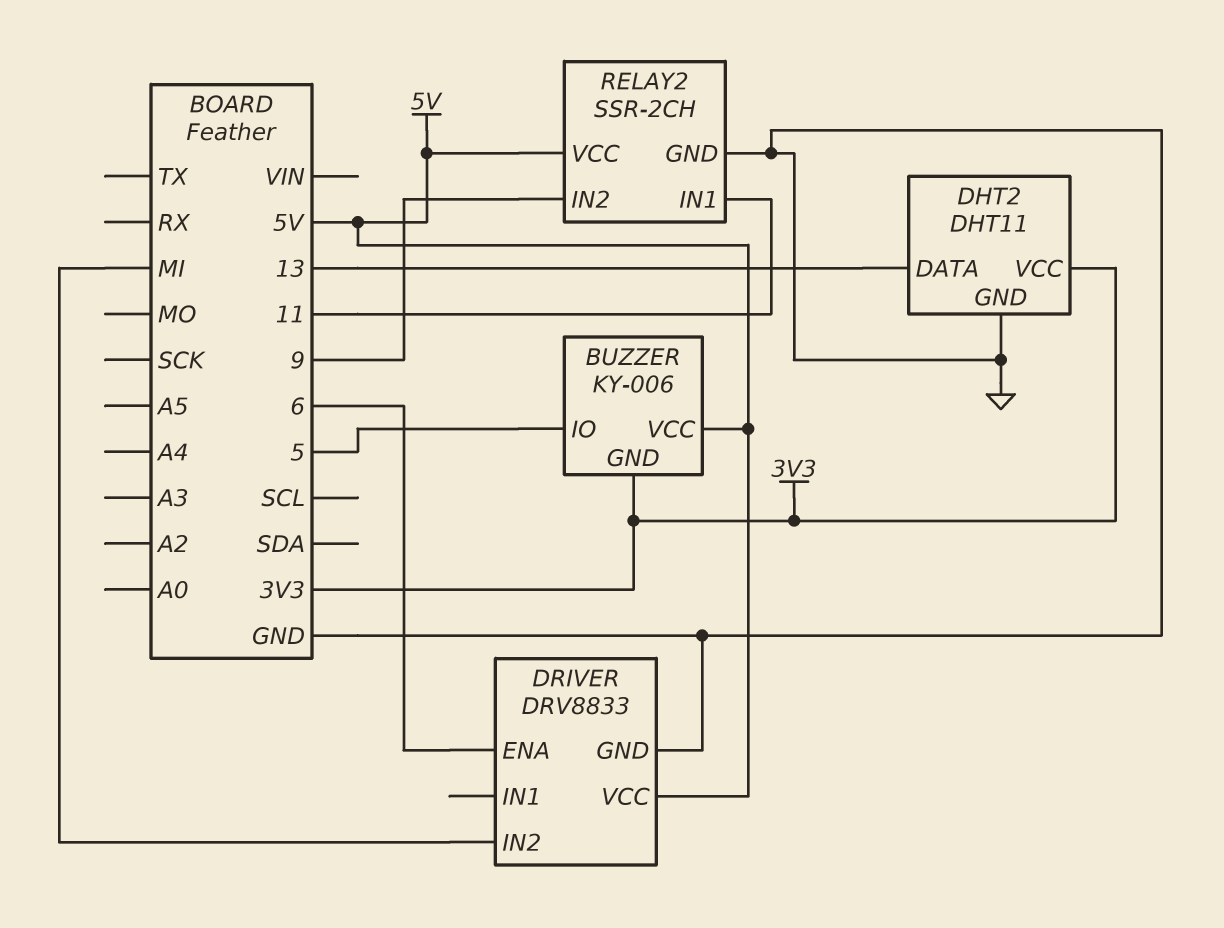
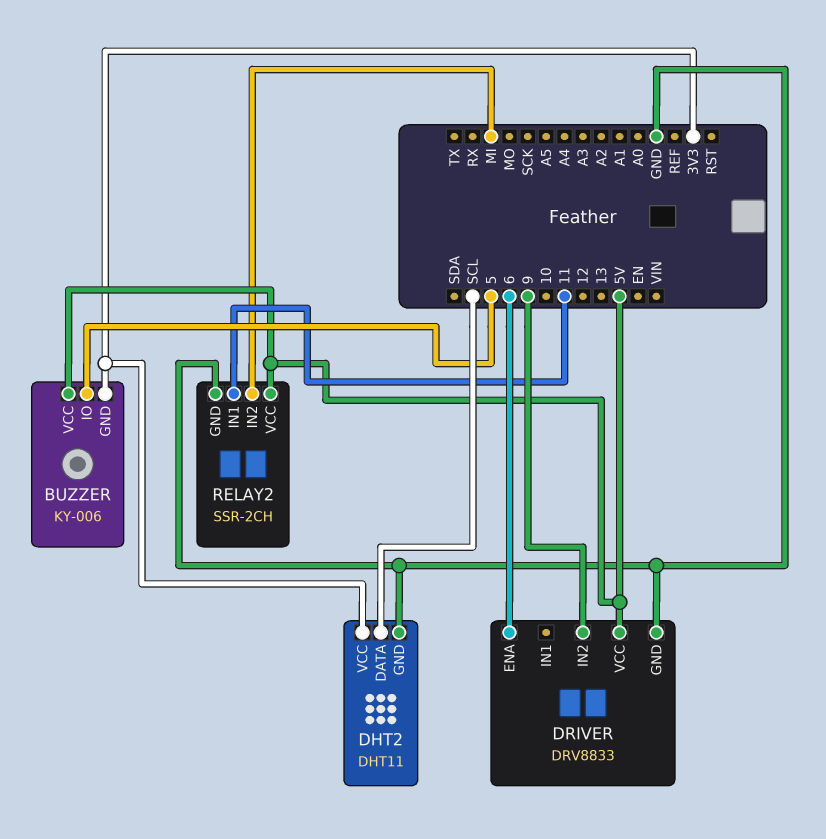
DHT2 pin DATA: 13 -> SCL
DRIVER pin IN2: MI -> 9
RELAY2 pin IN2: 9 -> MI

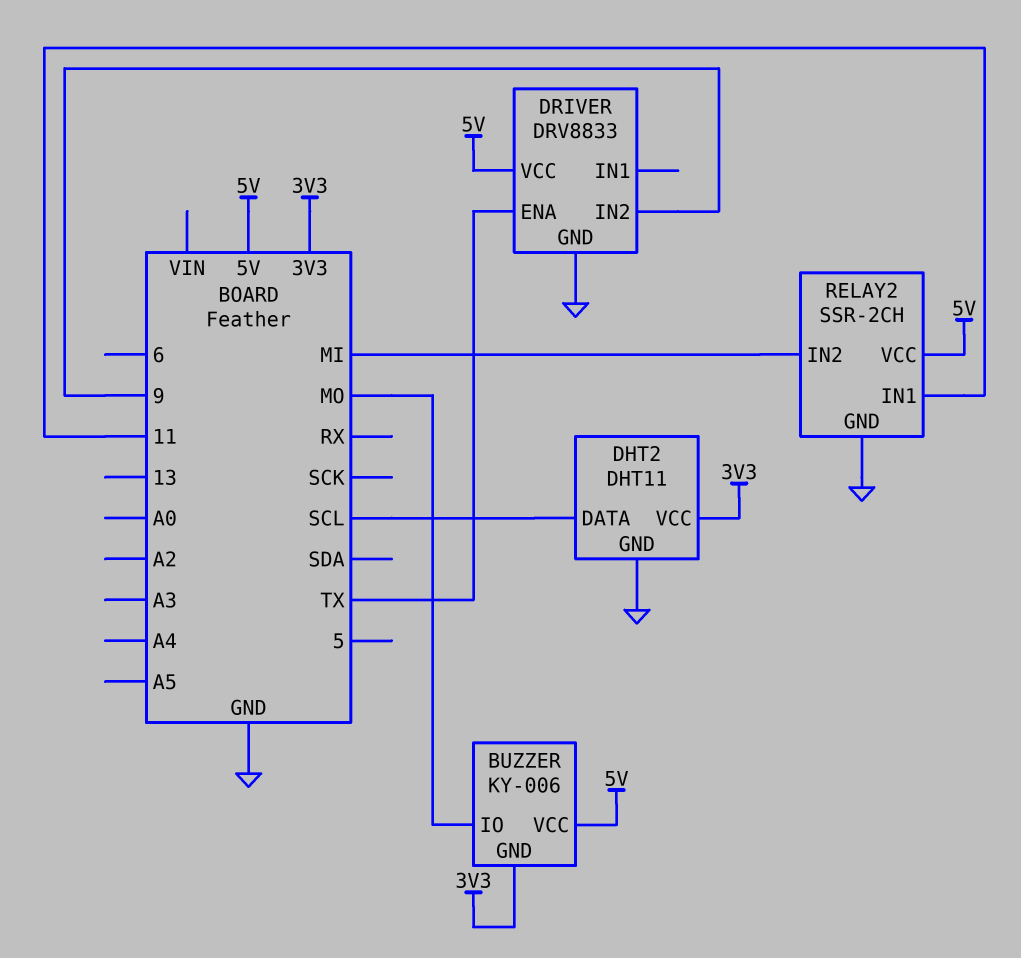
BUZZER pin IO: 5 -> MO
DRIVER pin ENA: 6 -> TX

